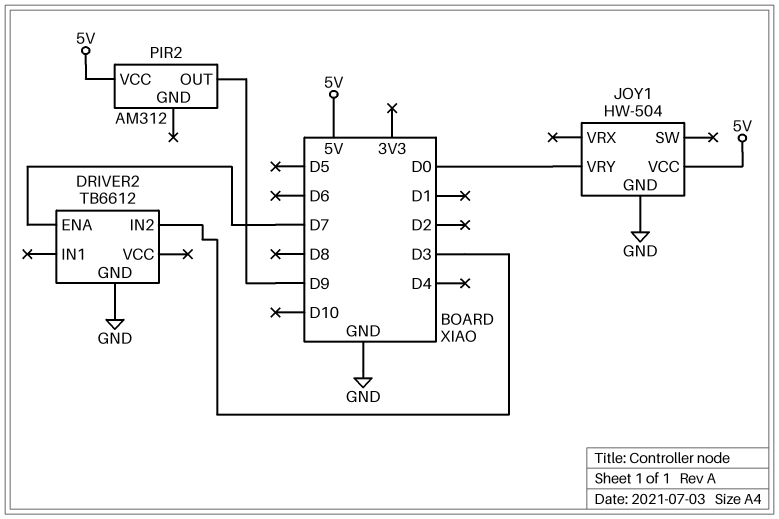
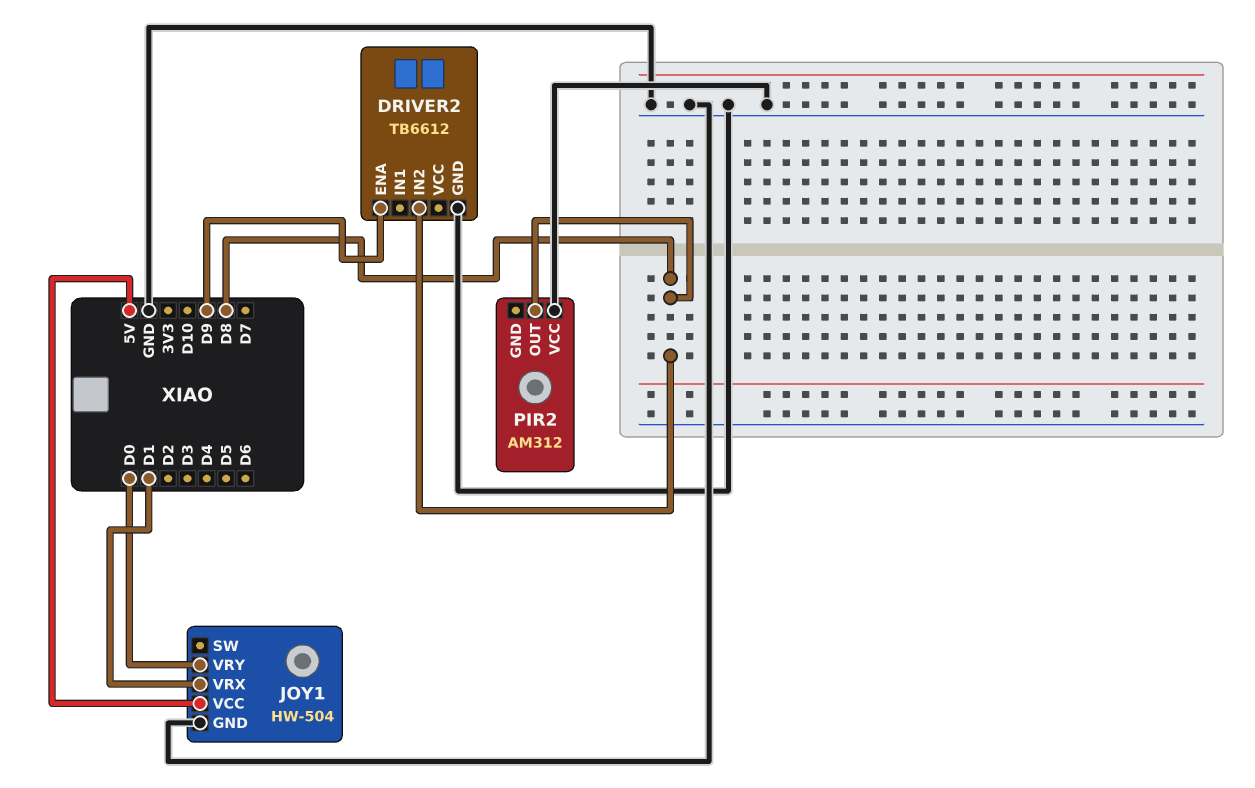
DRIVER2 pin ENA: D7 -> D9
DRIVER2 pin IN2: D3 -> D8
JOY1 pin VRX: none -> D1
PIR2 pin OUT: D9 -> D8
PIR2 pin VCC: 5V -> GND

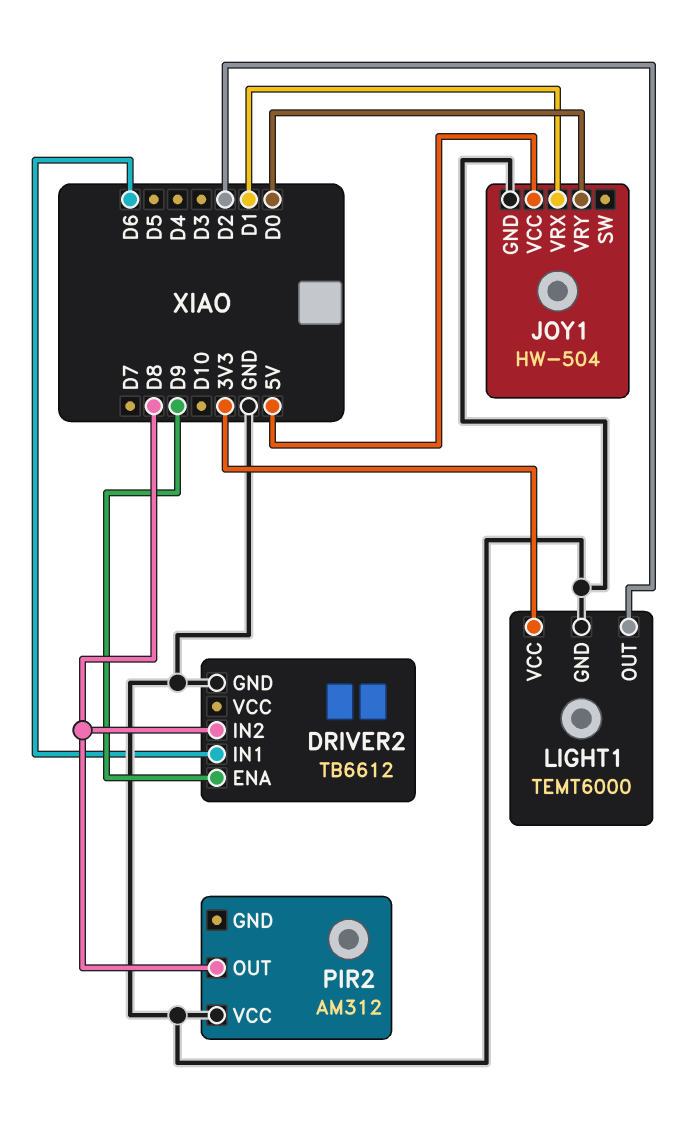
DRIVER2 pin IN1: none -> D6
LIGHT1: none -> TEMT6000
LIGHT1 pin GND: none -> GND
LIGHT1 pin OUT: none -> D2
LIGHT1 pin VCC: none -> 3V3

